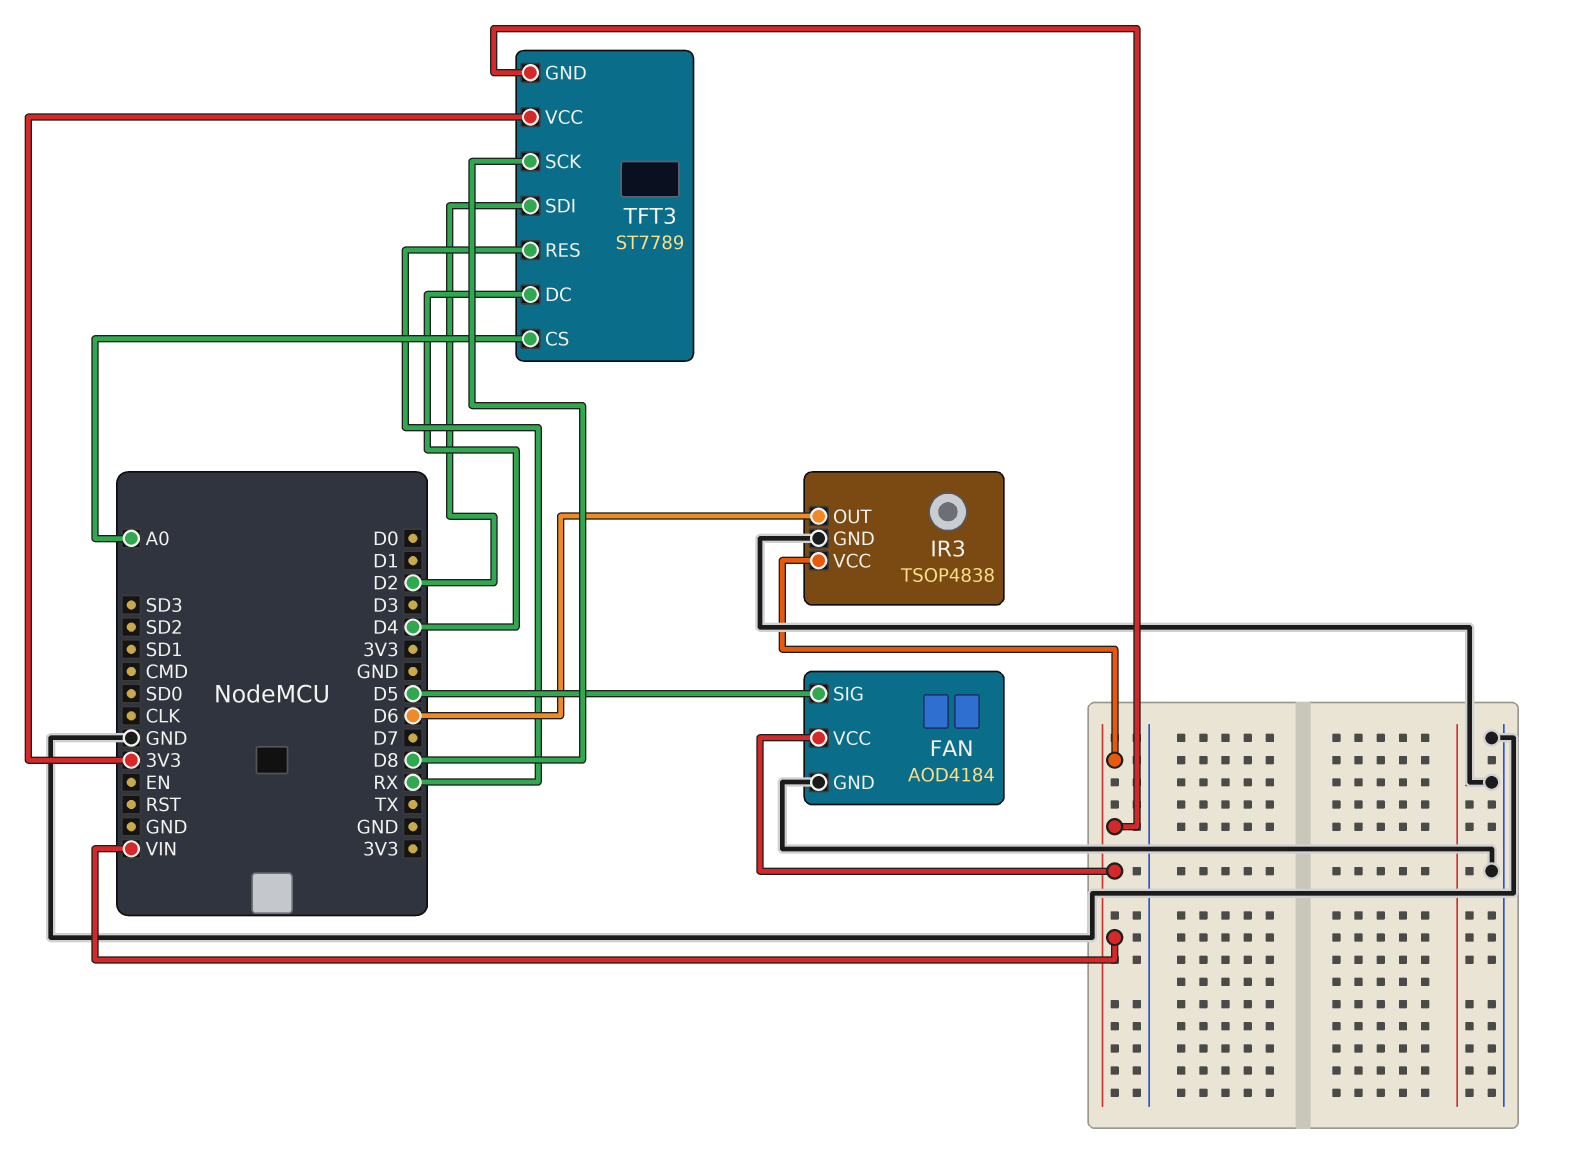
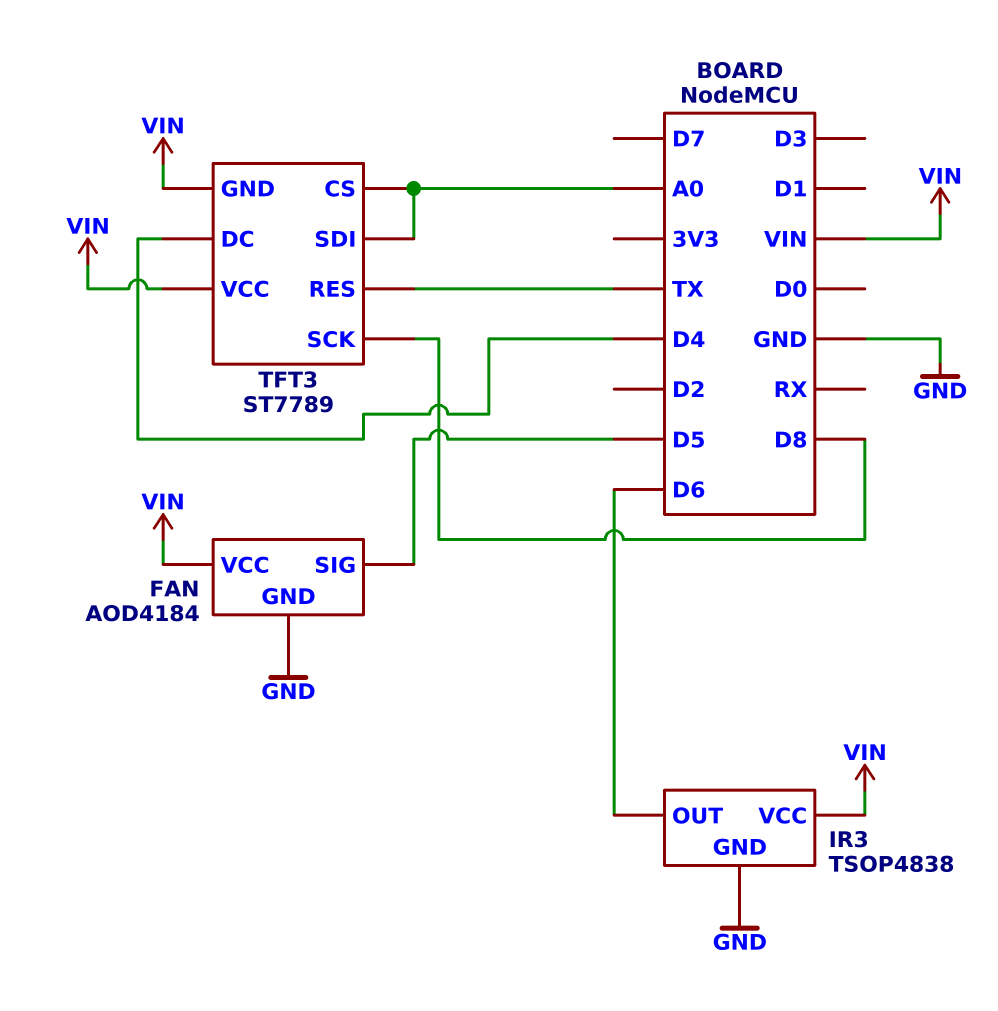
TFT3 pin RES: RX -> TX
TFT3 pin SDI: D2 -> A0
TFT3 pin VCC: 3V3 -> VIN

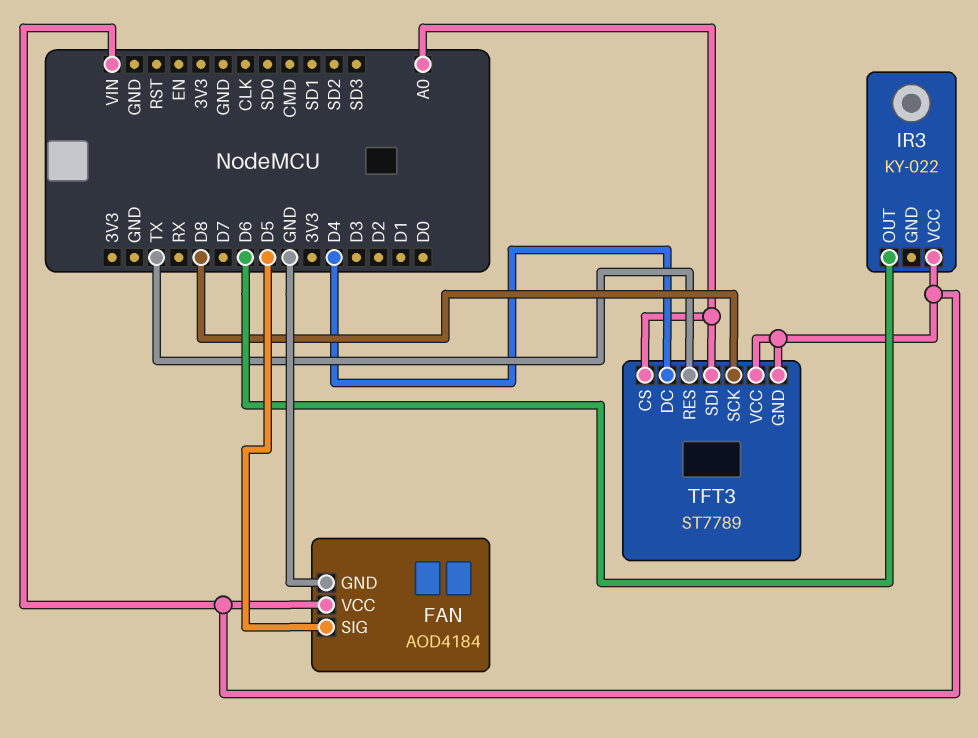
IR3: TSOP4838 -> KY-022
IR3 pin GND: GND -> none

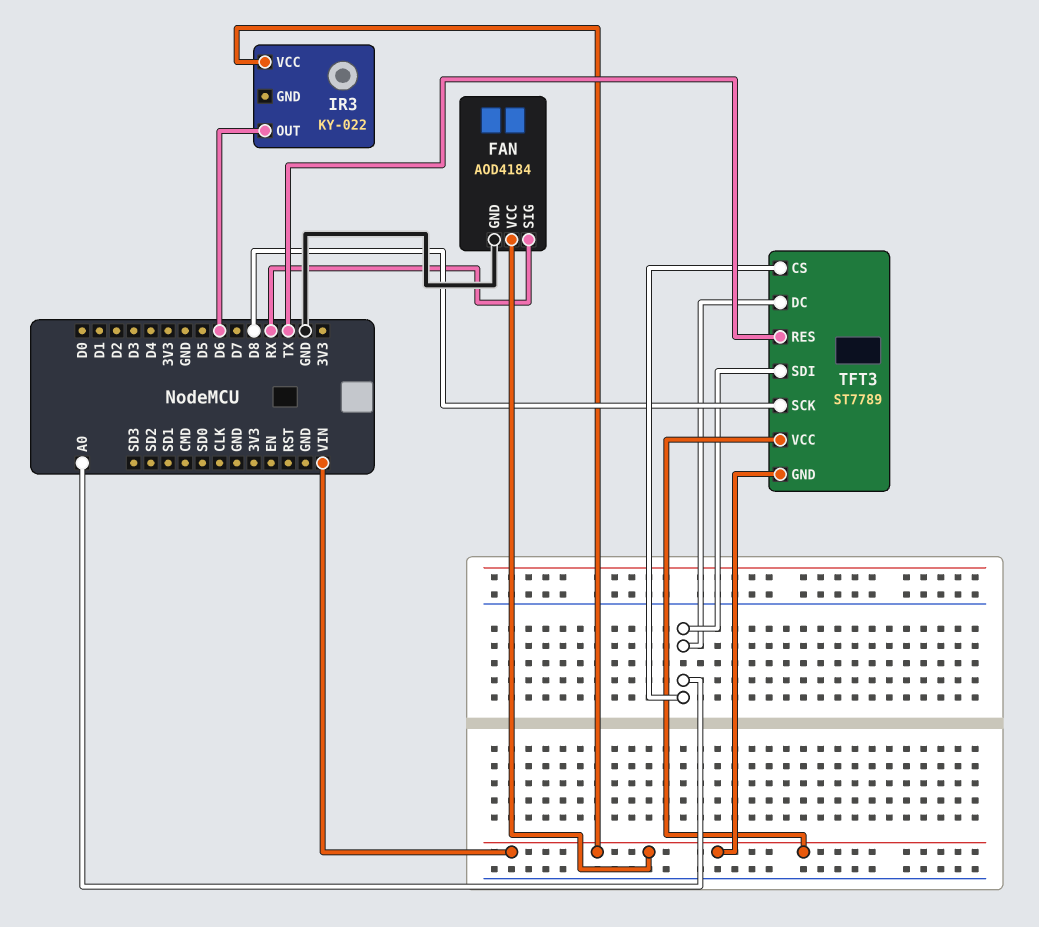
FAN pin SIG: D5 -> RX
TFT3 pin DC: D4 -> A0

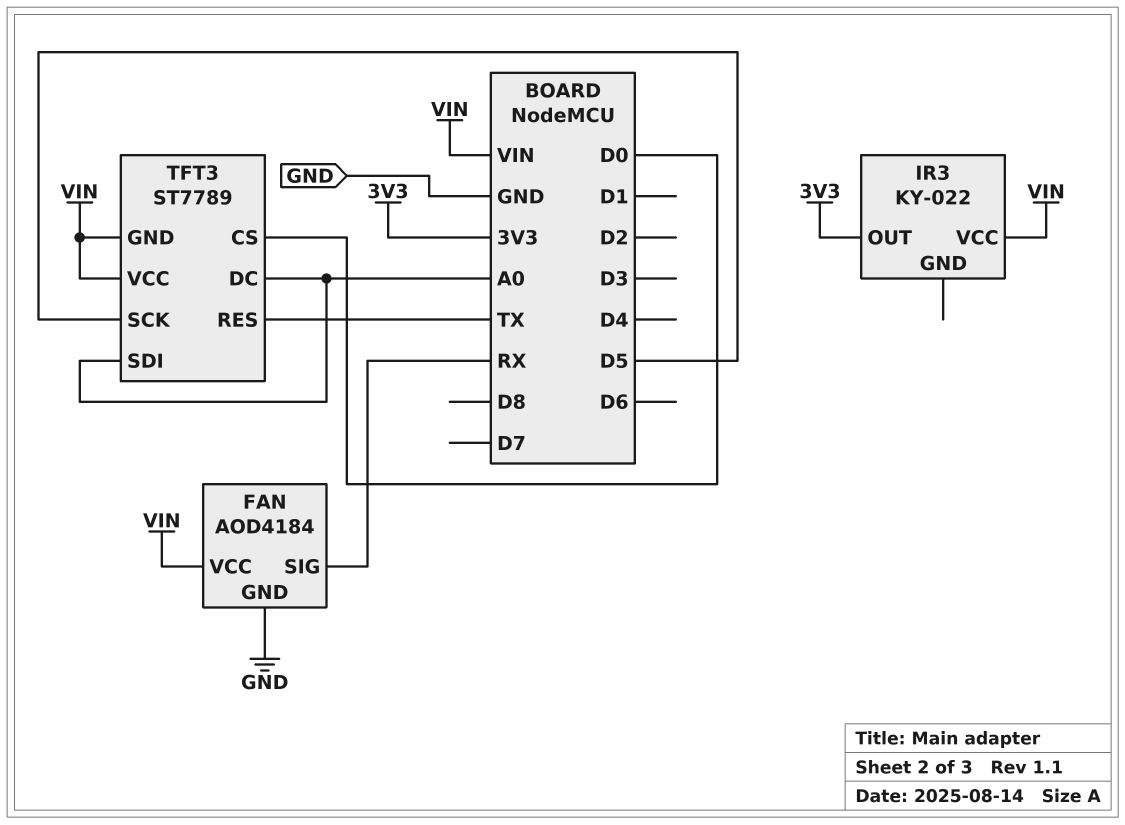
IR3 pin OUT: D6 -> 3V3
TFT3 pin CS: A0 -> D0
TFT3 pin SCK: D8 -> D5

